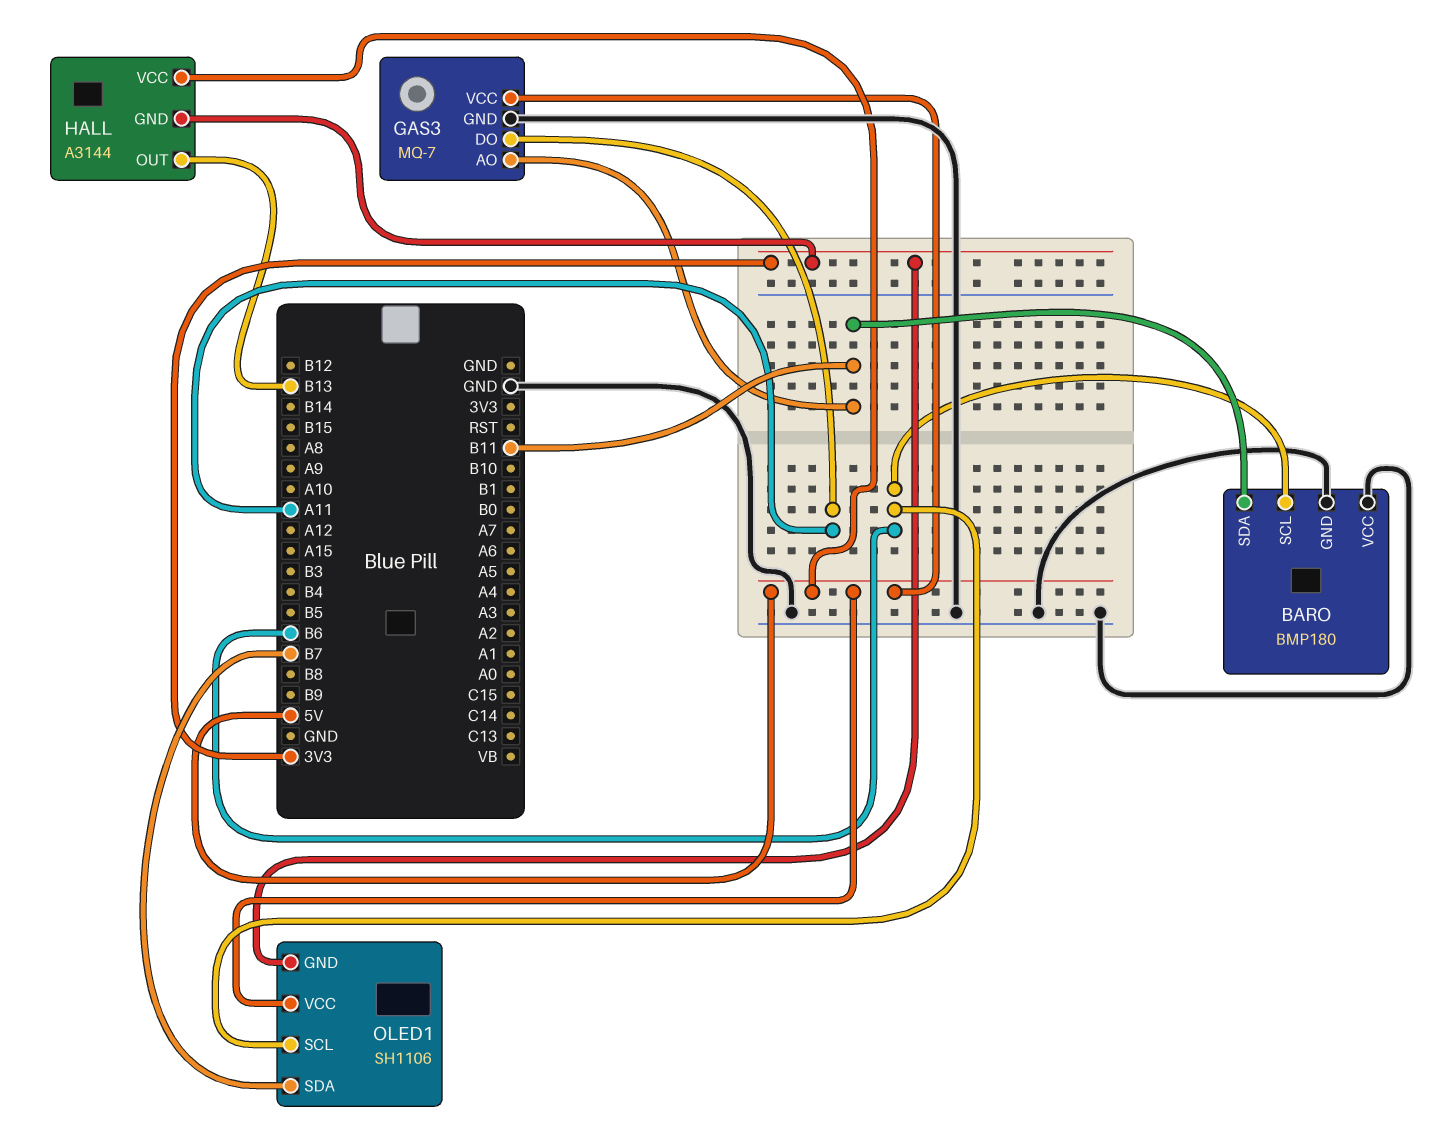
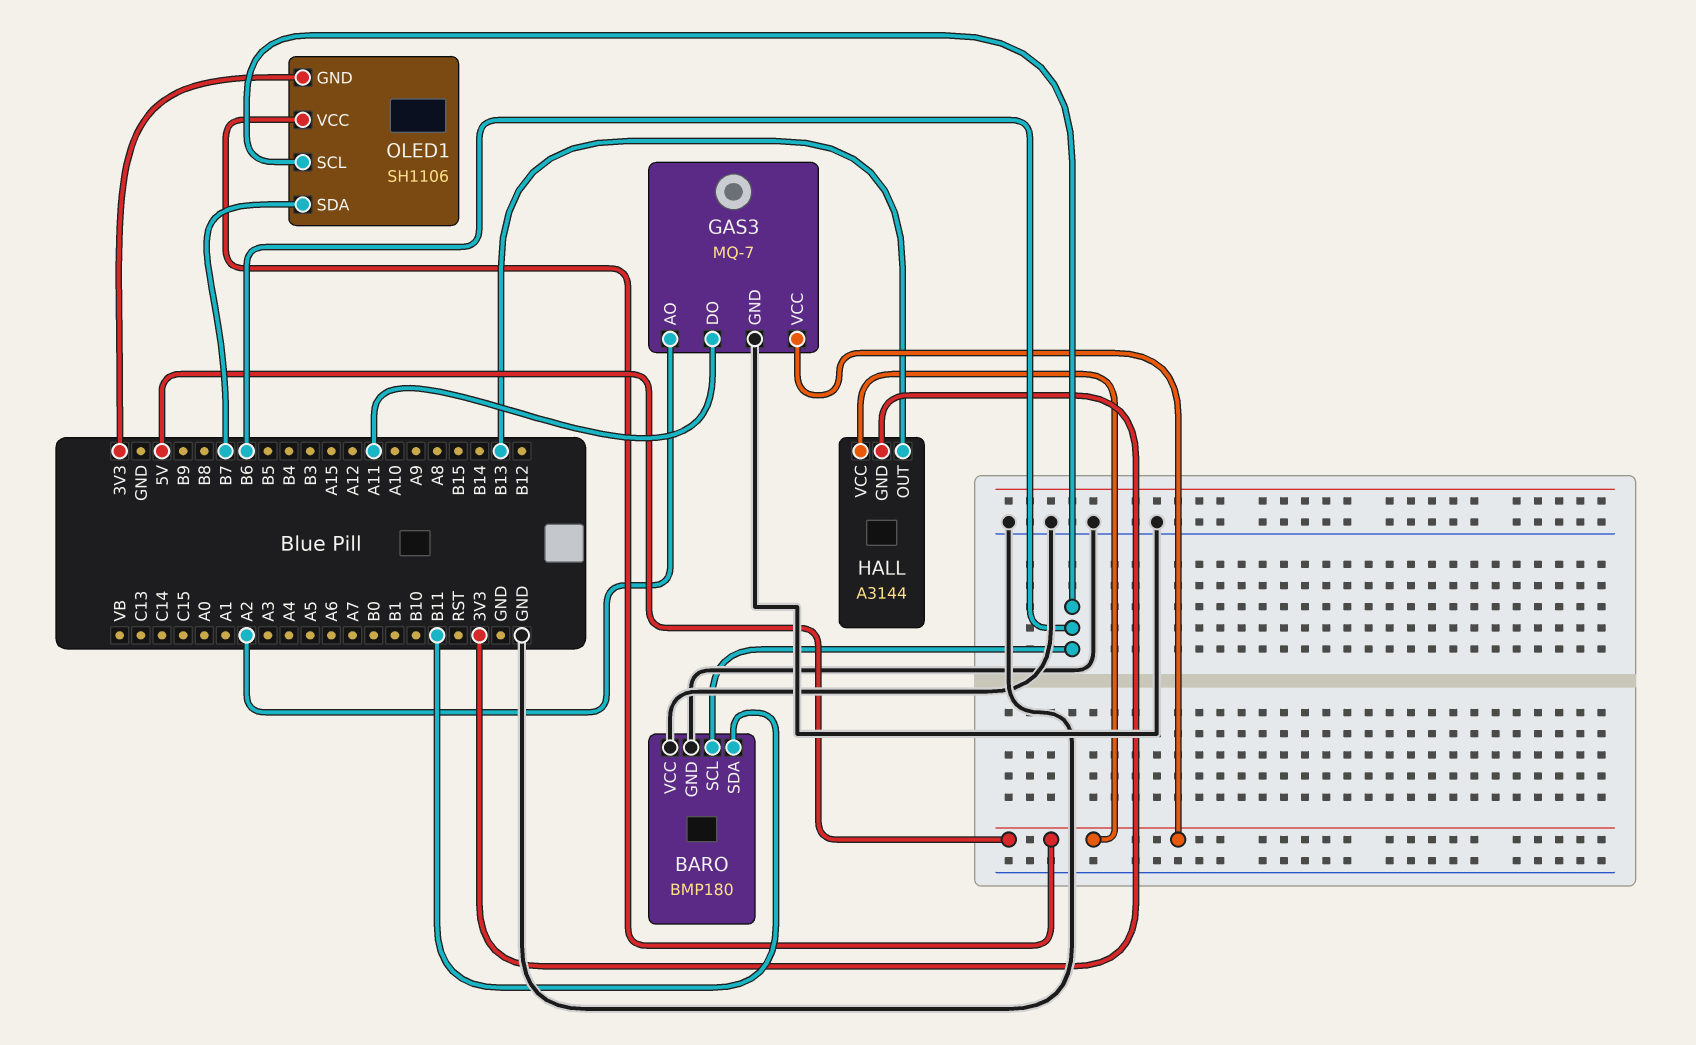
GAS3 pin AO: B11 -> A2

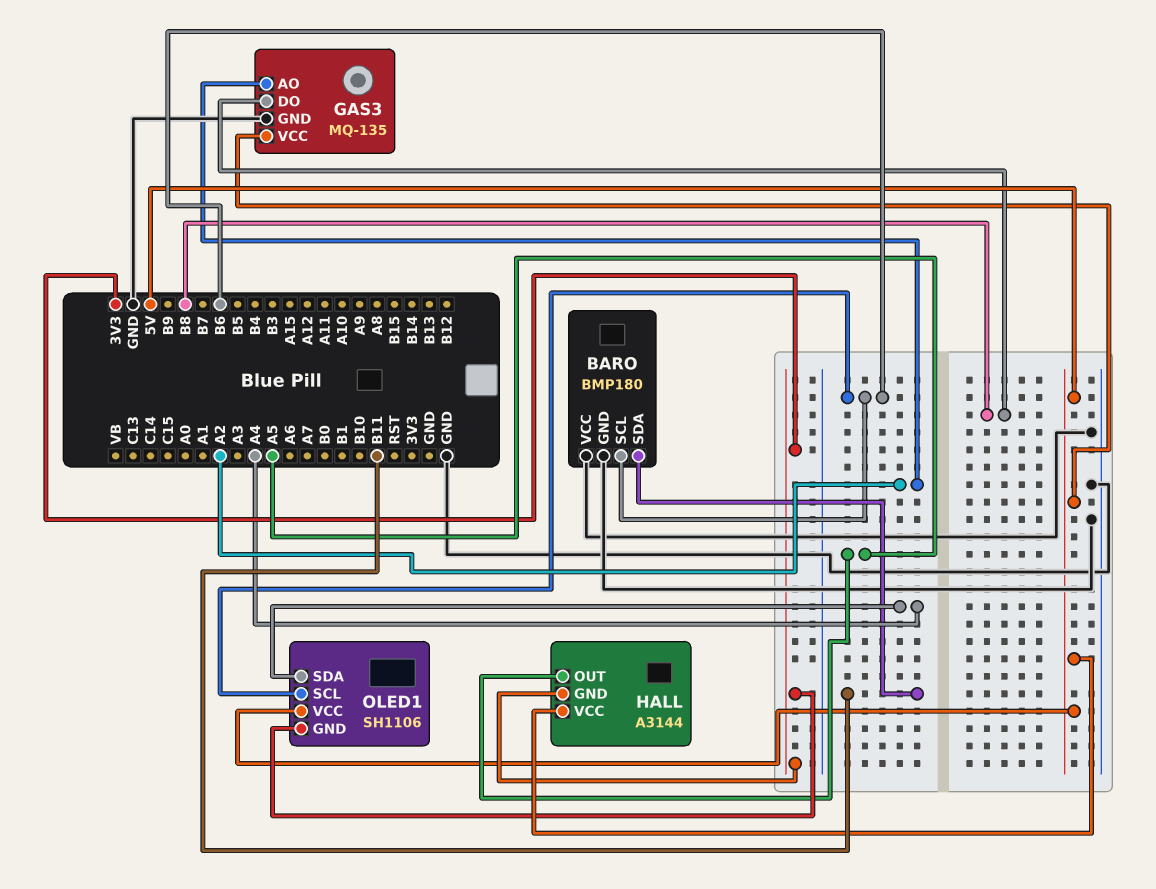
GAS3: MQ-7 -> MQ-135
GAS3 pin DO: A11 -> B8
HALL pin OUT: B13 -> A5
OLED1 pin SDA: B7 -> A4

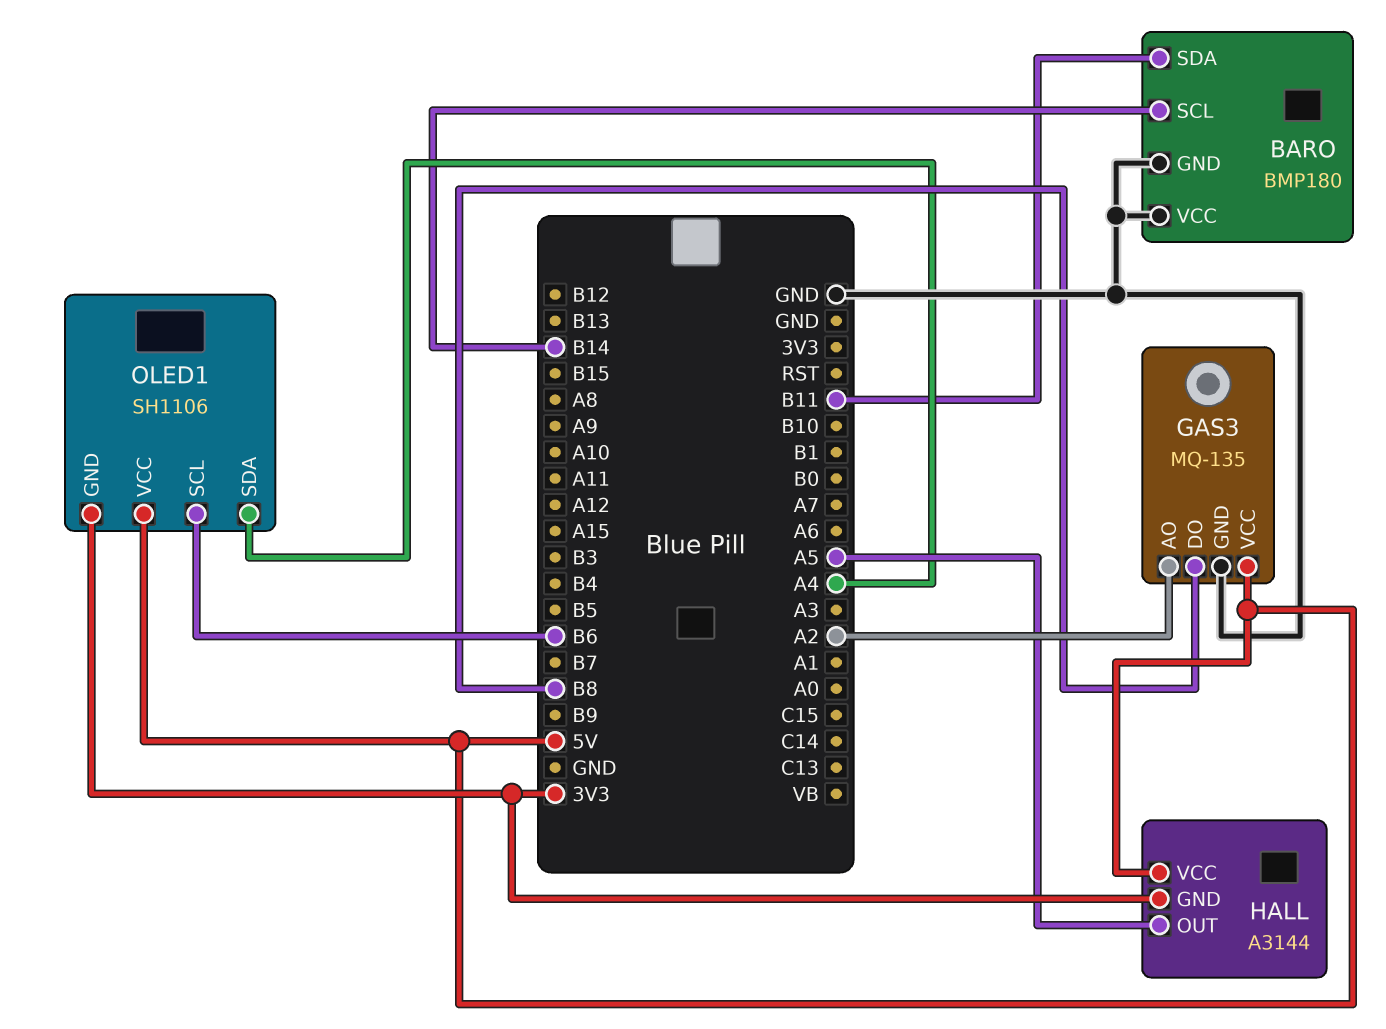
BARO pin SCL: B6 -> B14

